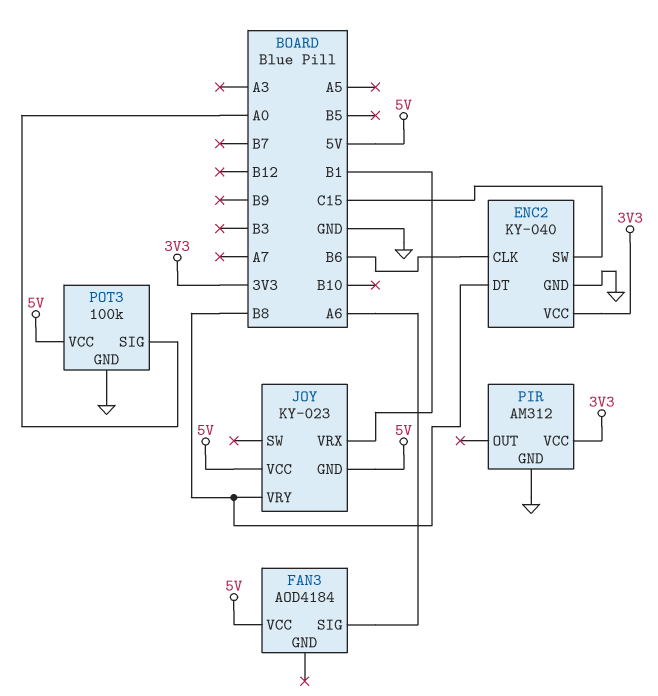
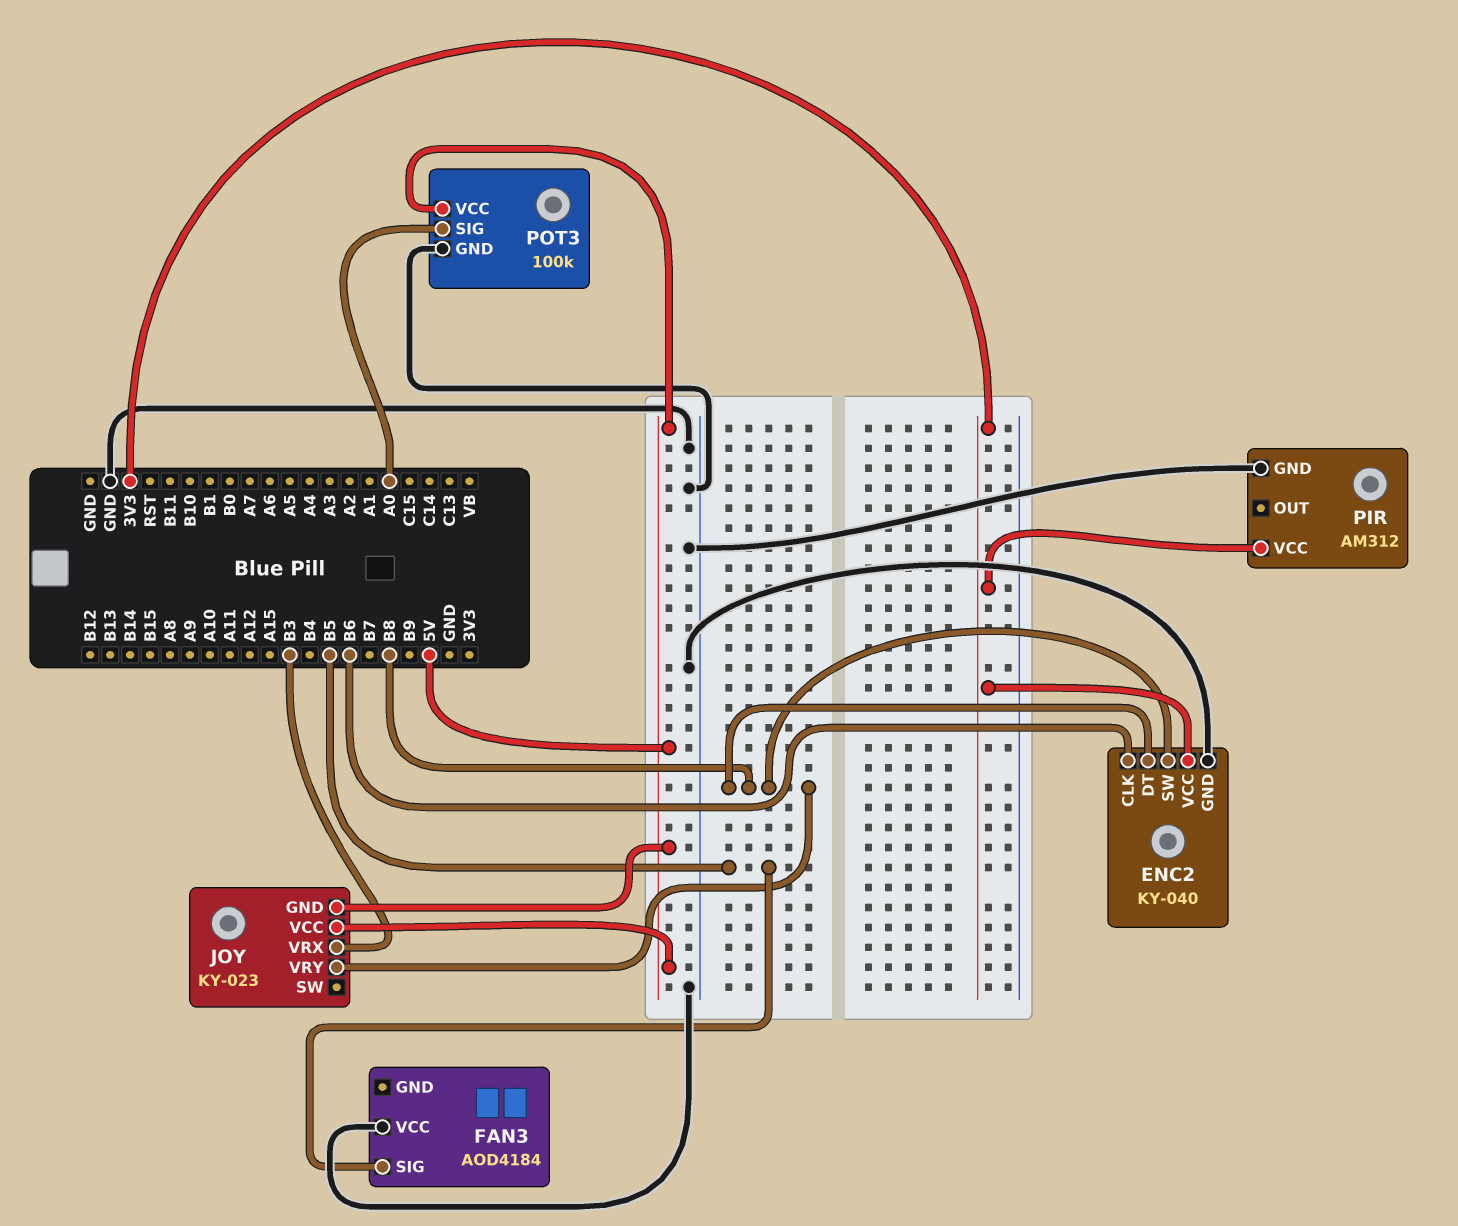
ENC2 pin SW: C15 -> B8
FAN3 pin SIG: A6 -> B5
FAN3 pin VCC: 5V -> GND
JOY pin VRX: B1 -> B3

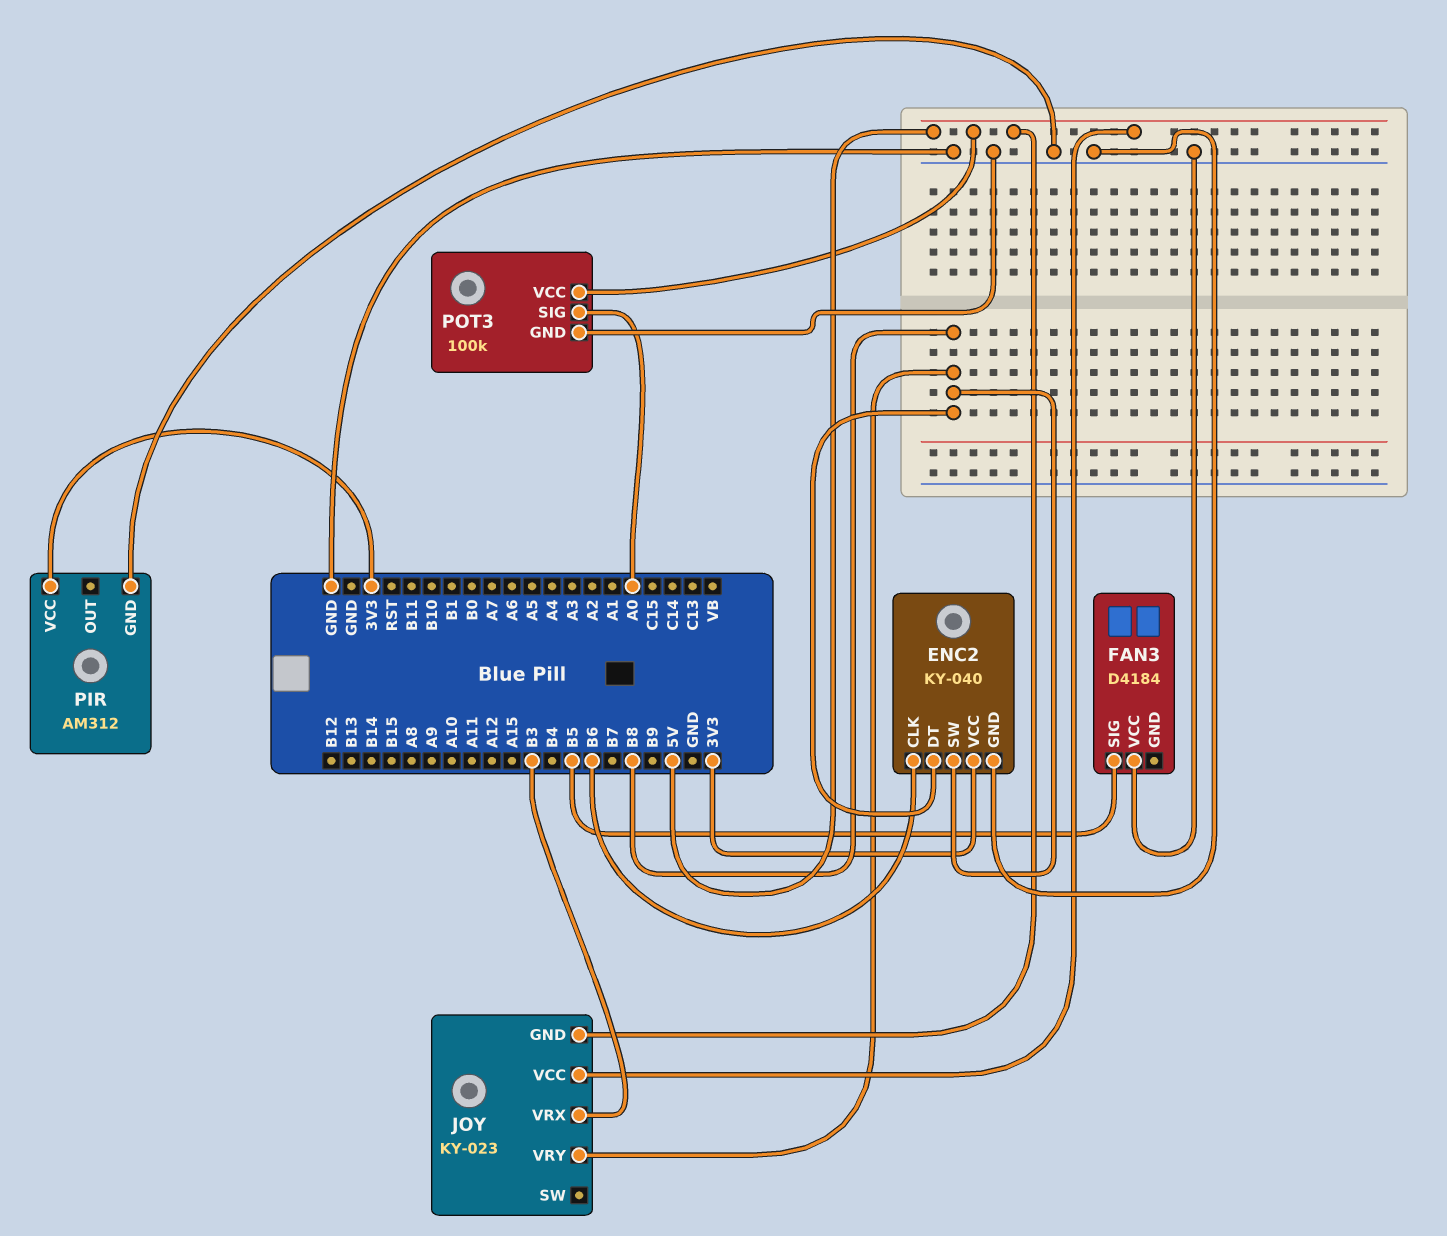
FAN3: AOD4184 -> D4184

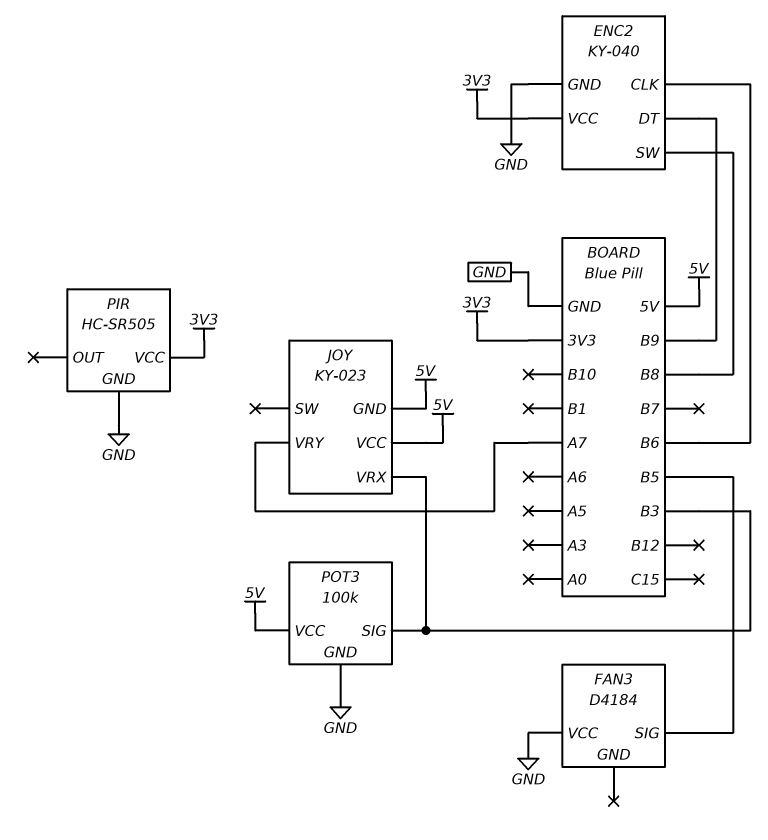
ENC2 pin DT: B8 -> B9
JOY pin VRY: B8 -> A7
PIR: AM312 -> HC-SR505
POT3 pin SIG: A0 -> B3

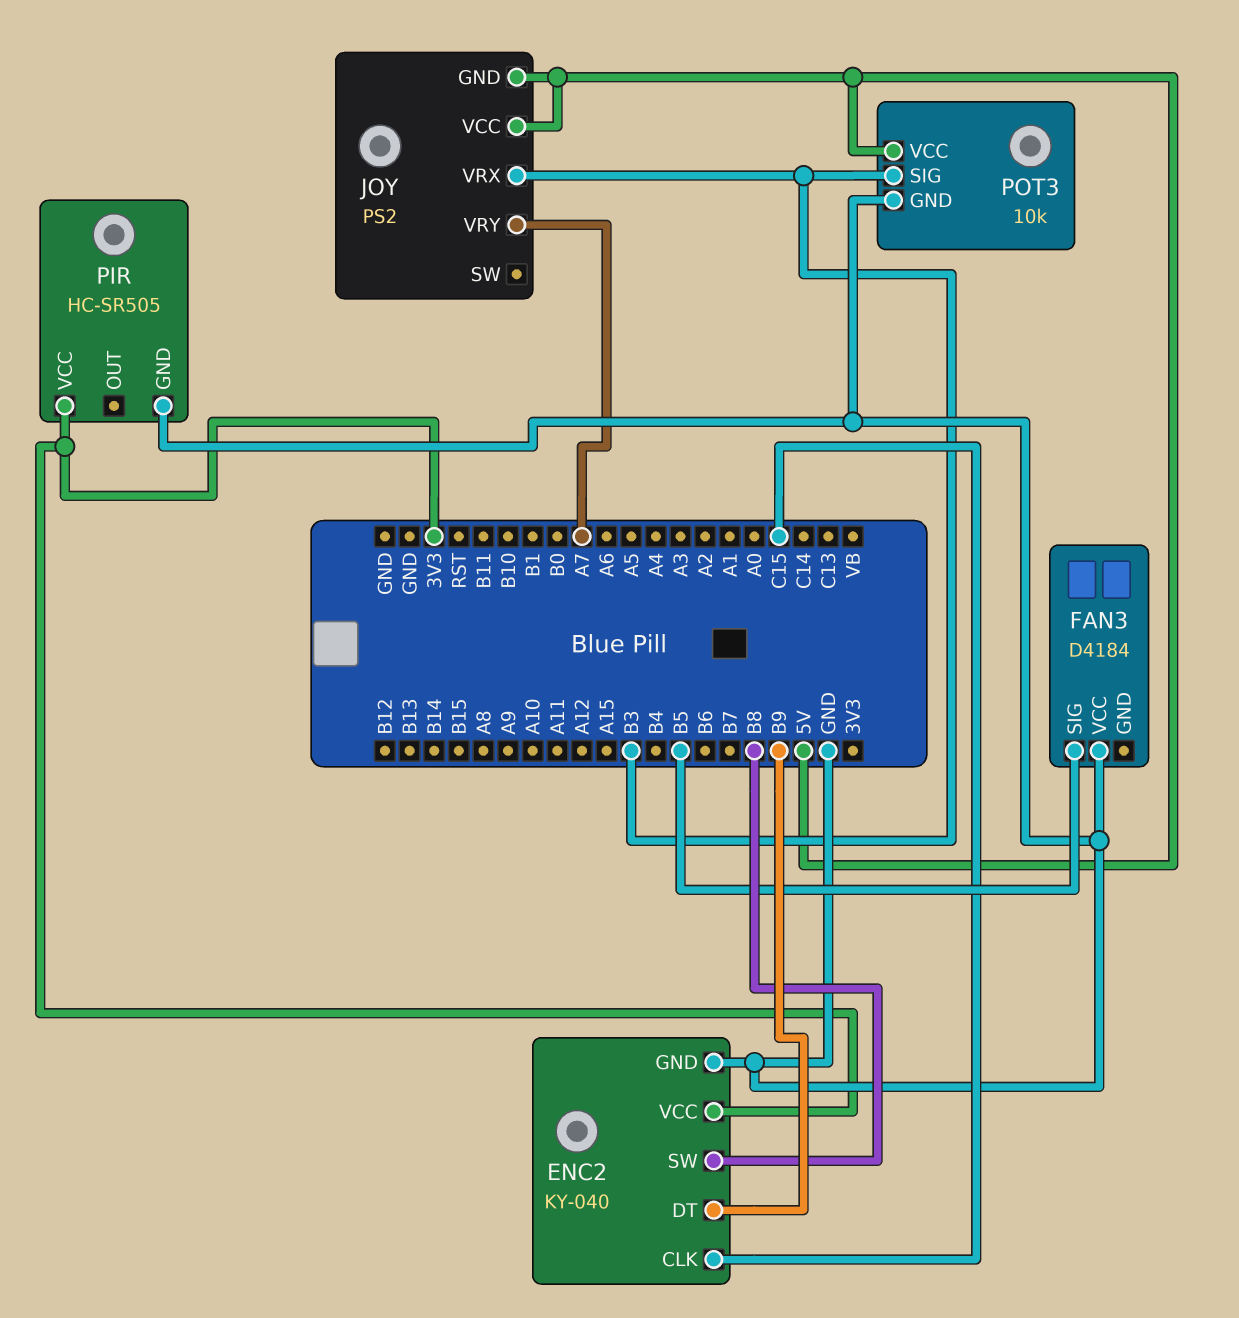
ENC2 pin CLK: B6 -> C15
JOY: KY-023 -> PS2
POT3: 100k -> 10k

